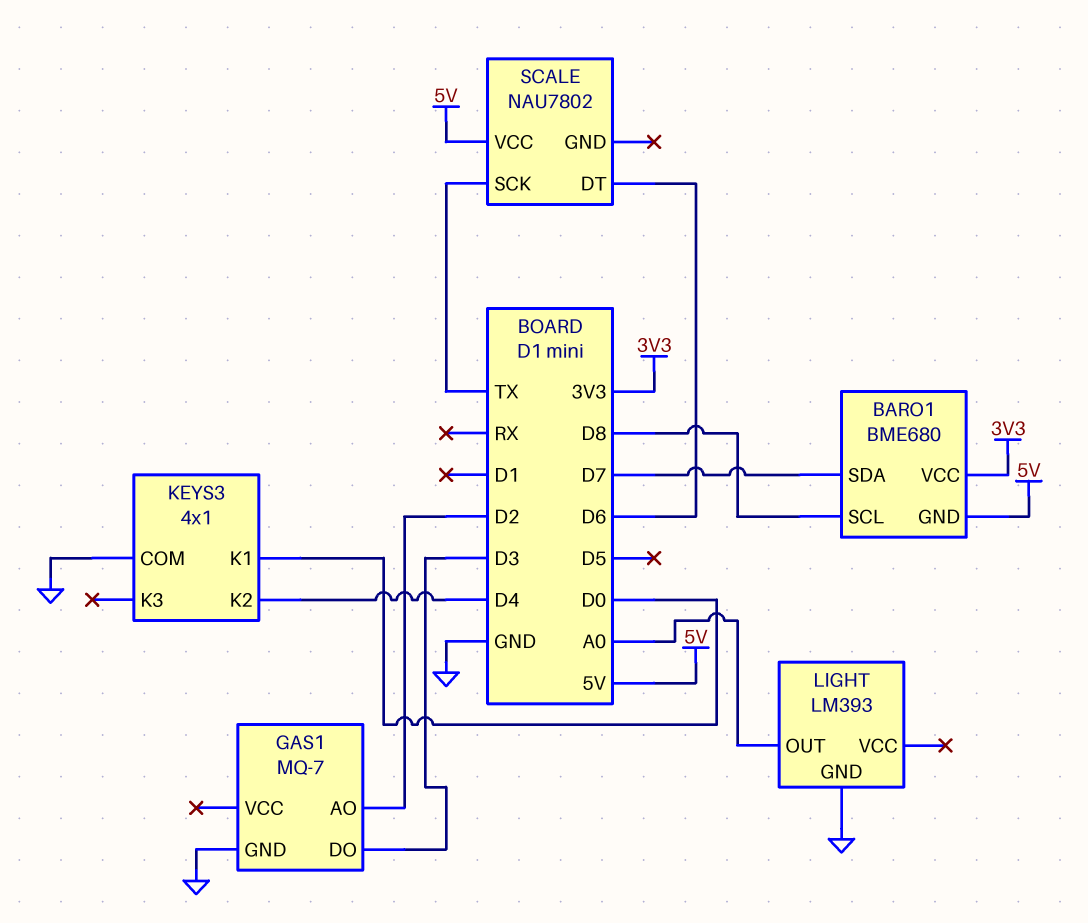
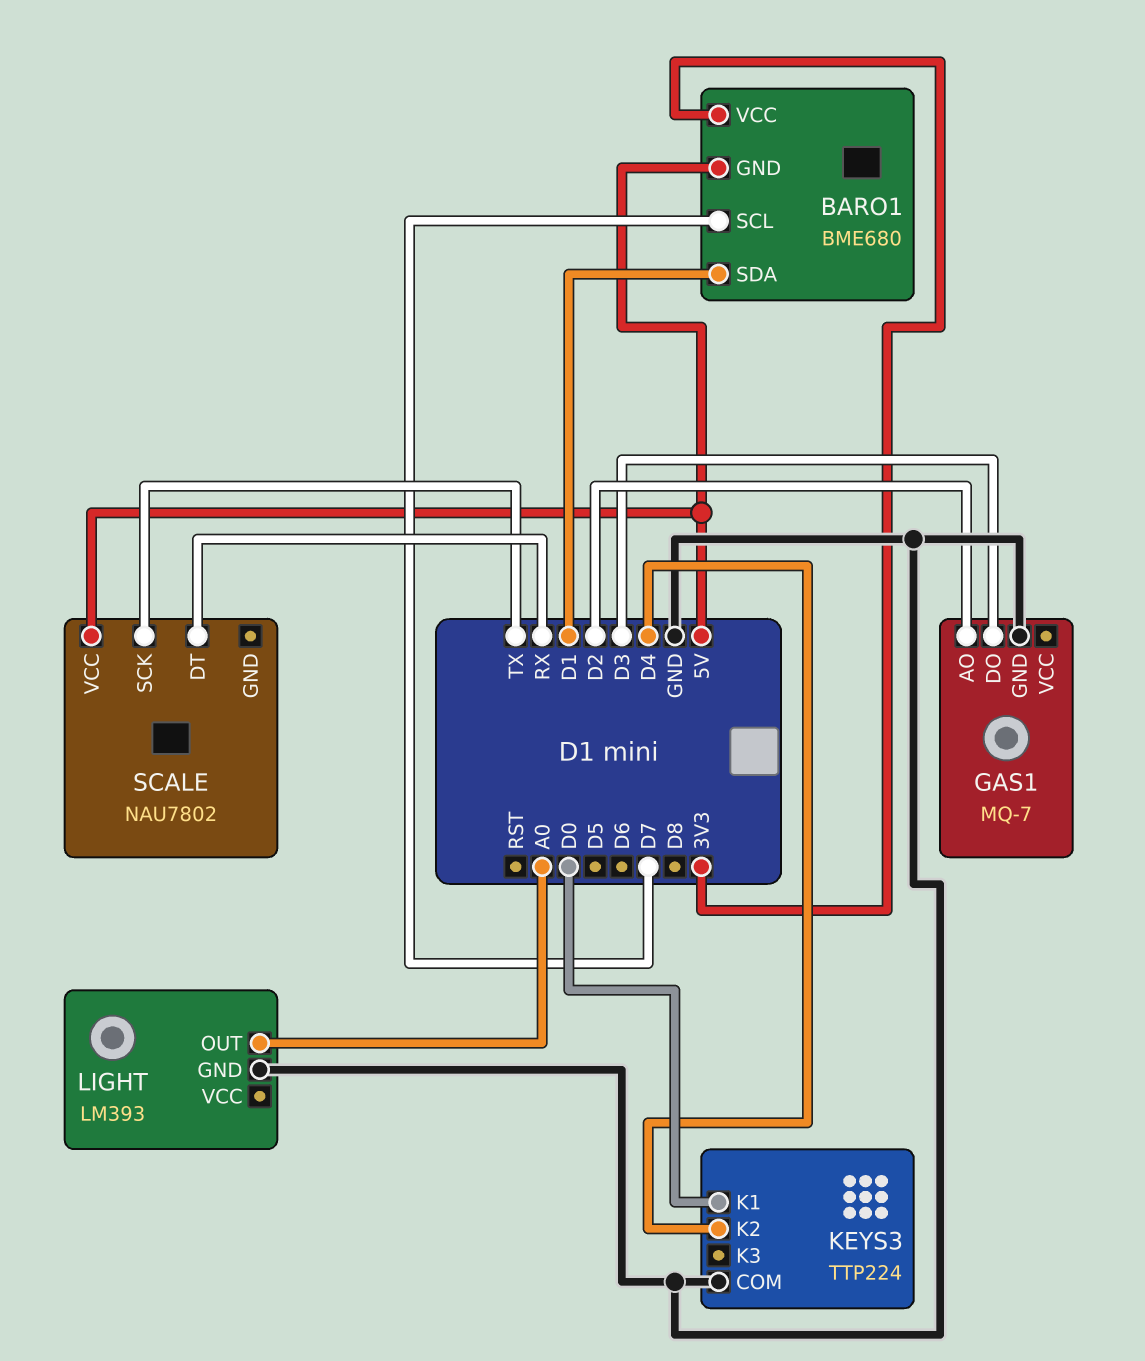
BARO1 pin SCL: D8 -> D7
BARO1 pin SDA: D7 -> D1
KEYS3: 4x1 -> TTP224
SCALE pin DT: D6 -> RX

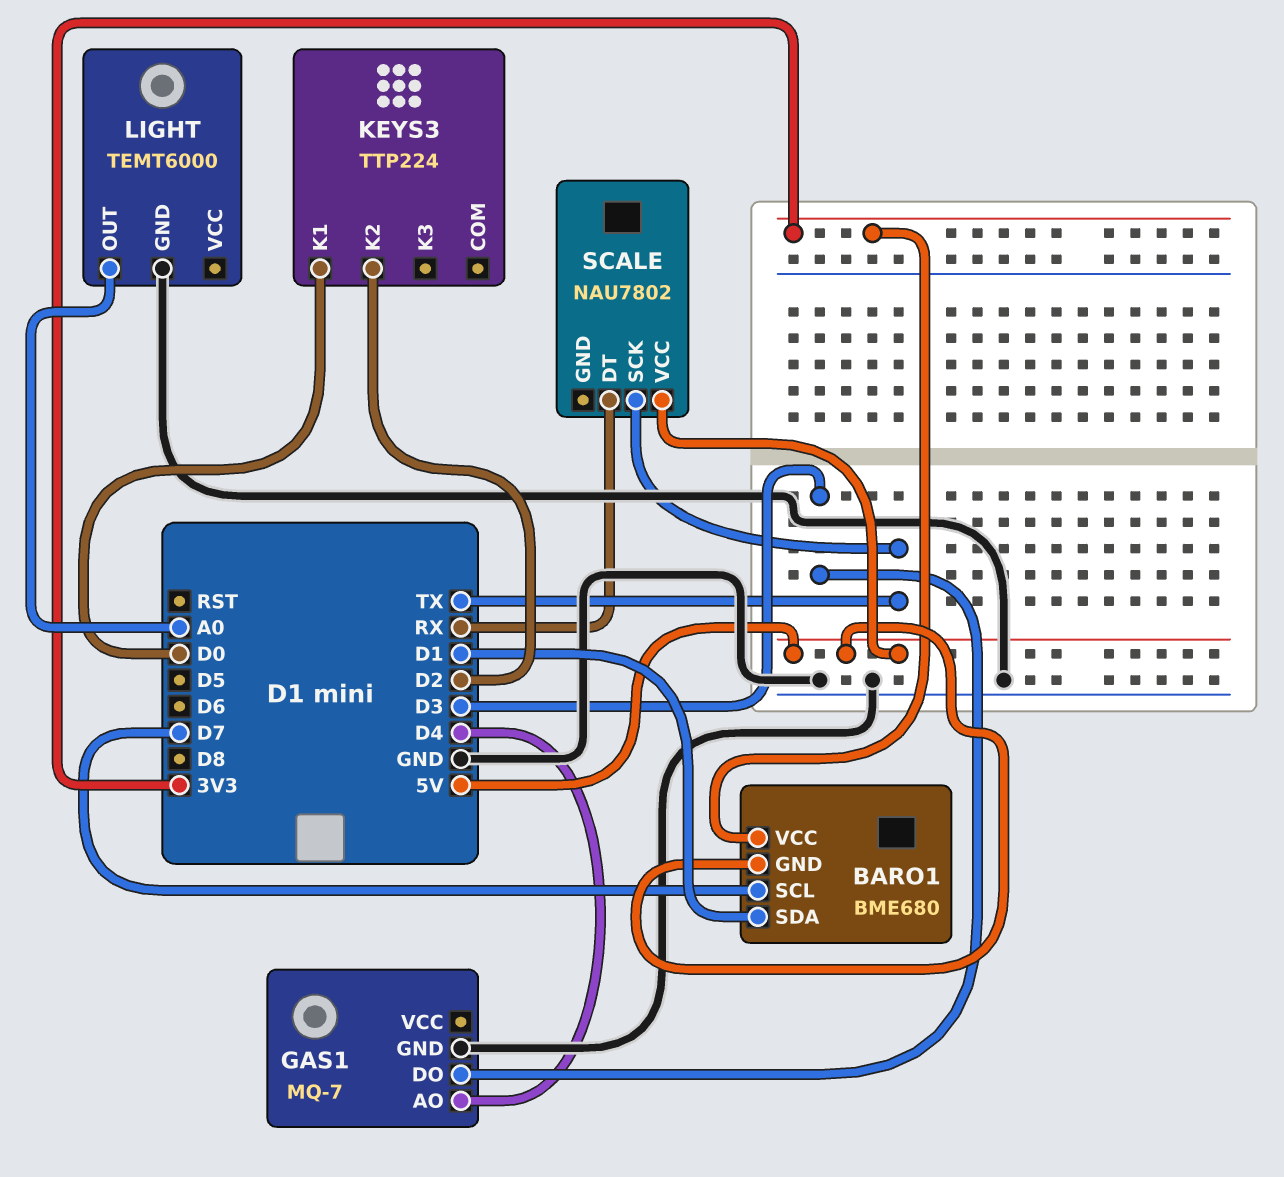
GAS1 pin AO: D2 -> D4
KEYS3 pin COM: GND -> none
KEYS3 pin K2: D4 -> D2
LIGHT: LM393 -> TEMT6000

